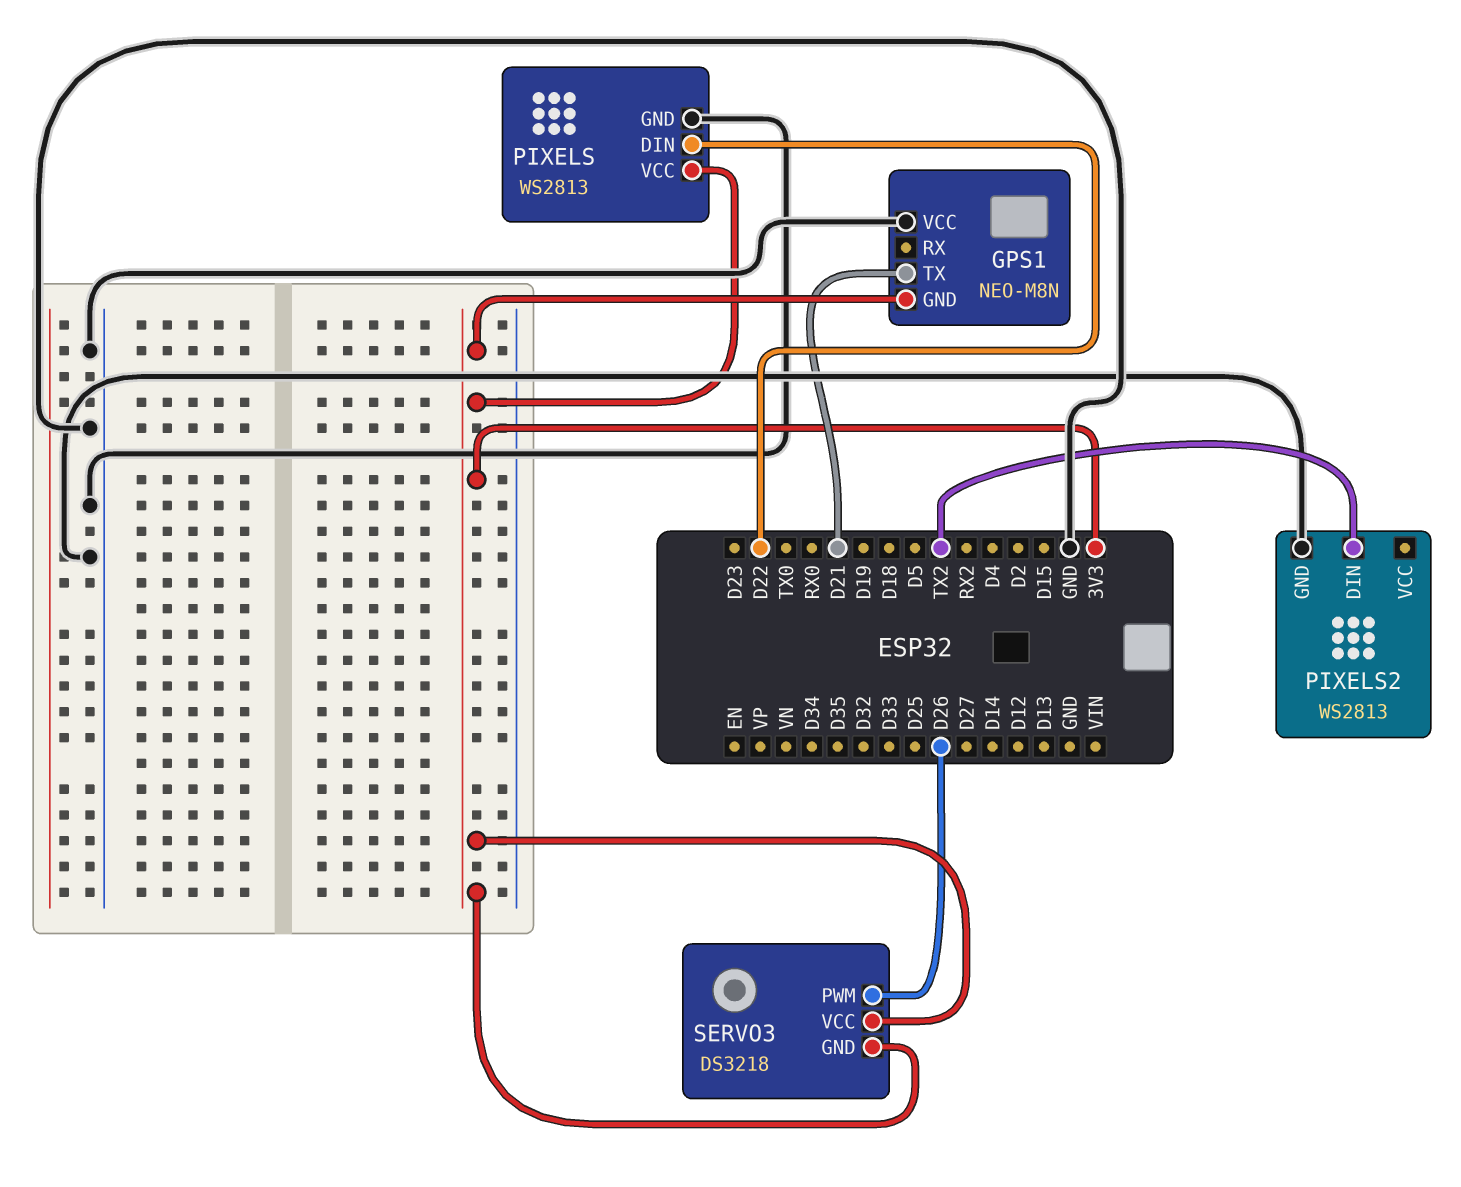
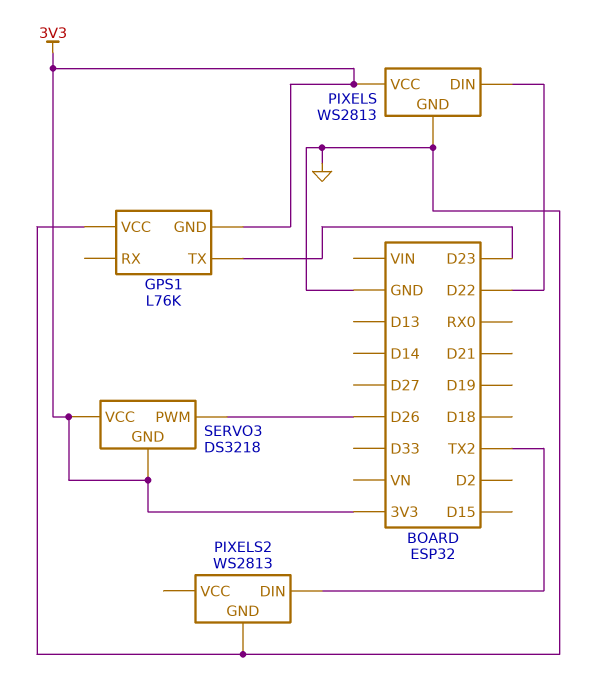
GPS1: NEO-M8N -> L76K
GPS1 pin TX: D21 -> D23

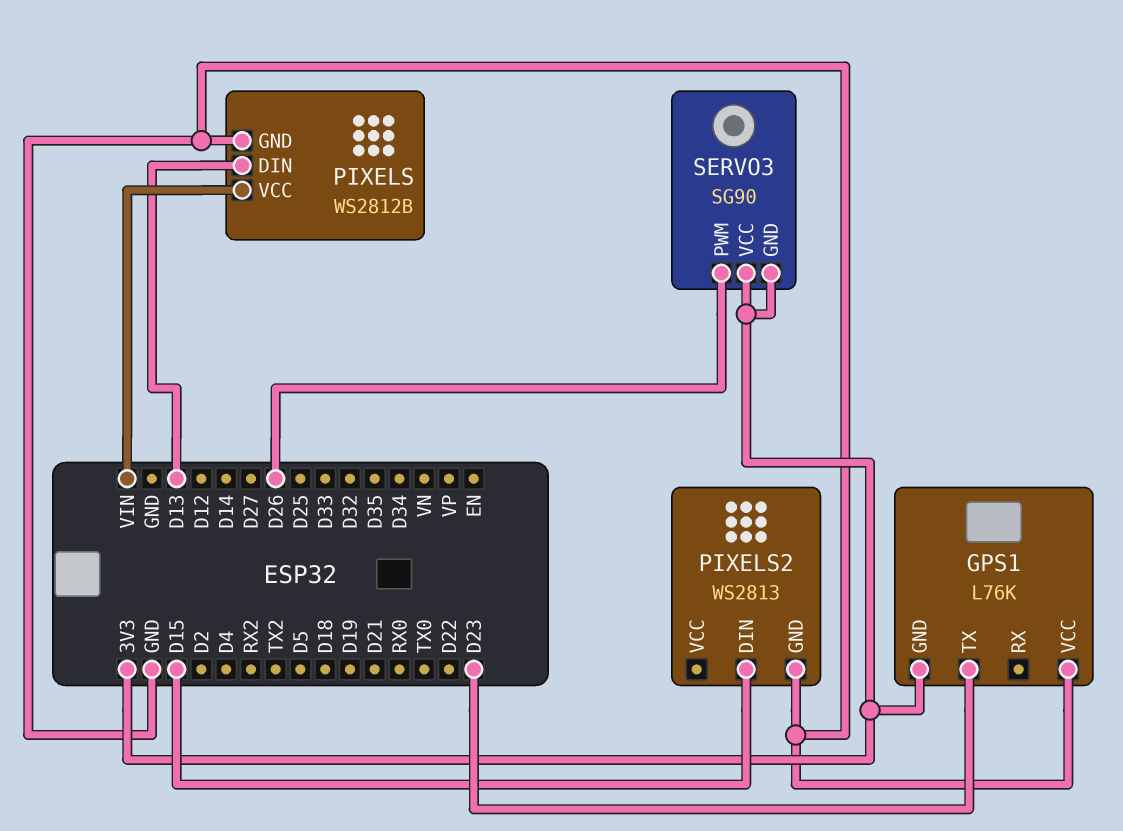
PIXELS: WS2813 -> WS2812B
PIXELS pin DIN: D22 -> D13
PIXELS pin VCC: 3V3 -> VIN
PIXELS2 pin DIN: TX2 -> D15
SERVO3: DS3218 -> SG90

